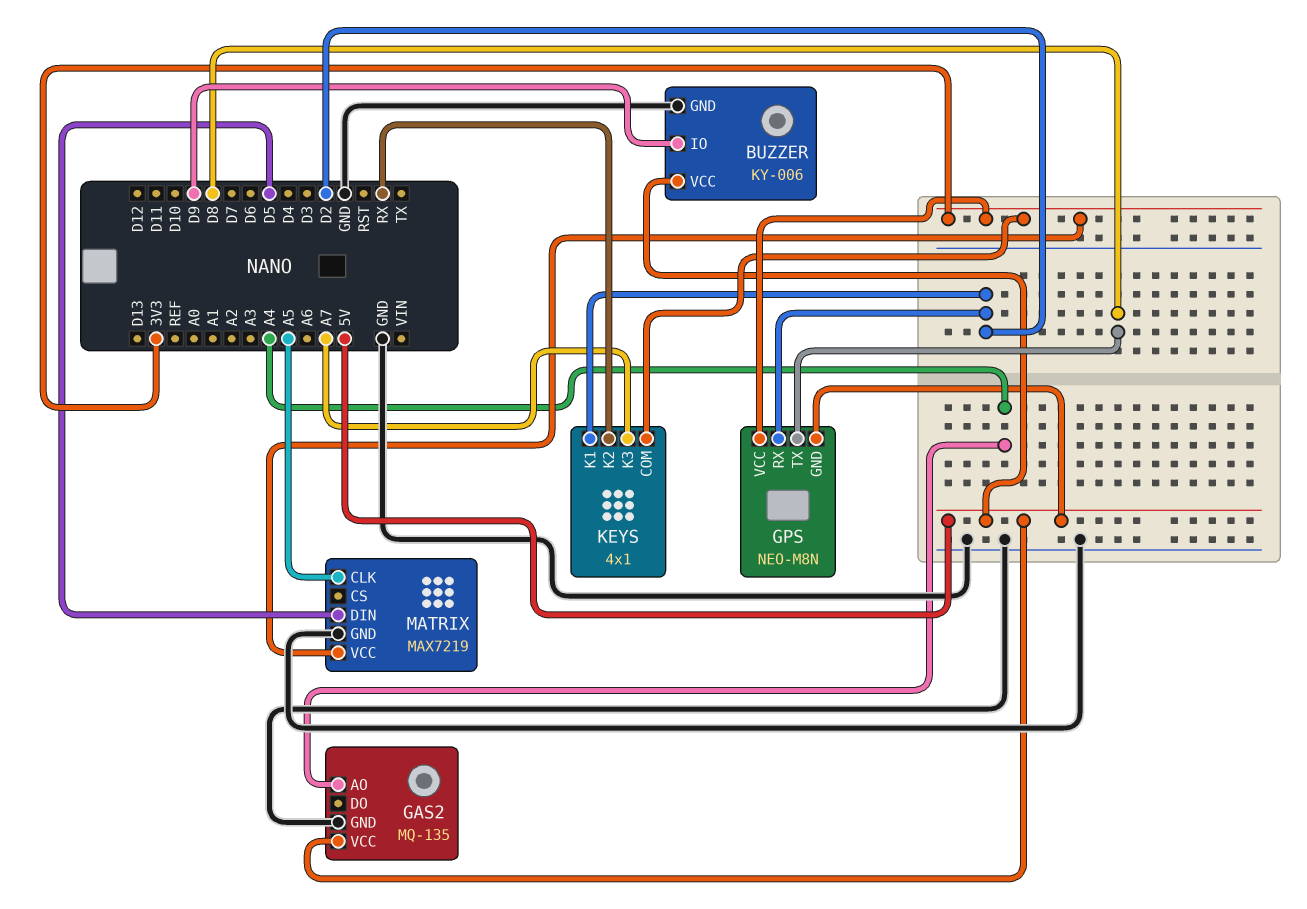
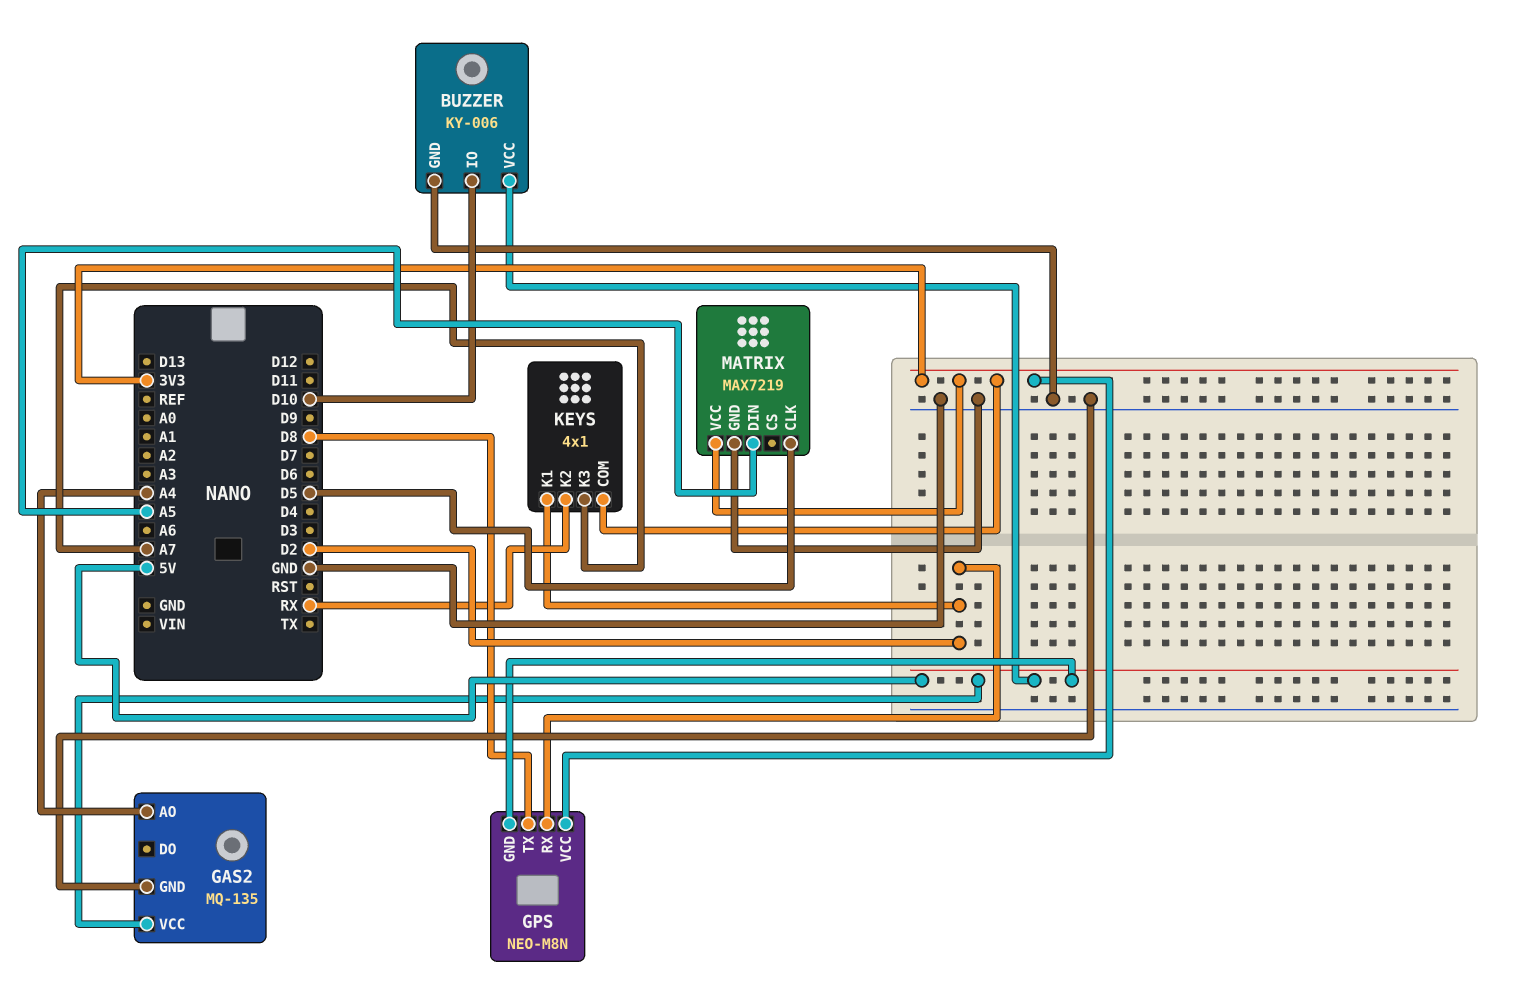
BUZZER pin IO: D9 -> D10
MATRIX pin CLK: A5 -> D5
MATRIX pin DIN: D5 -> A5

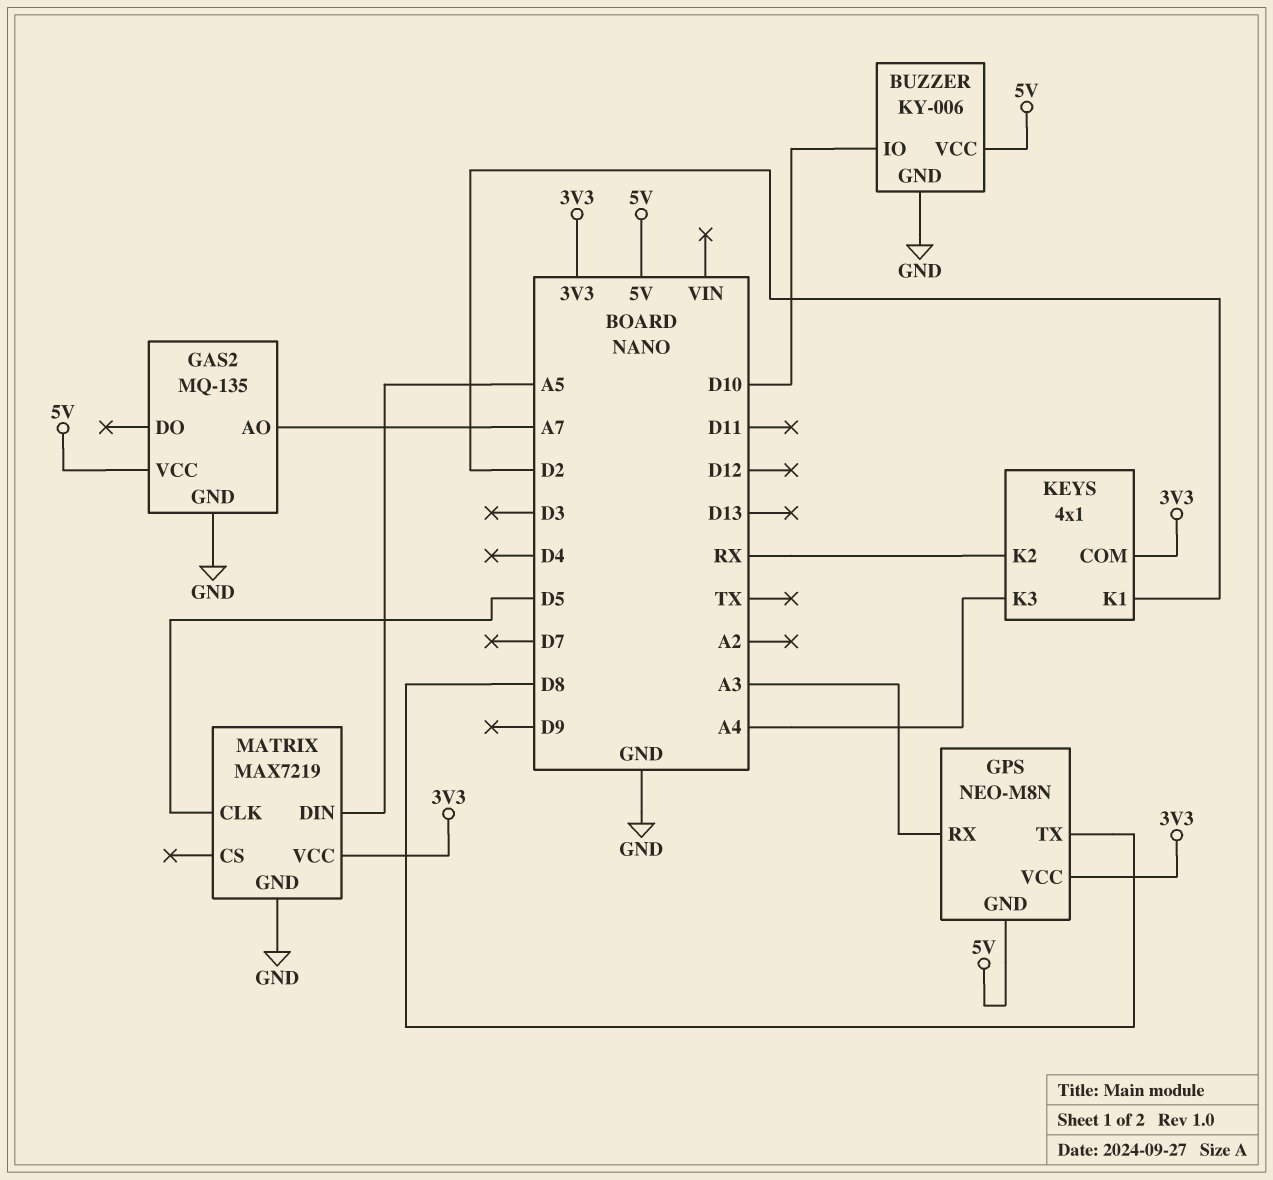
GAS2 pin AO: A4 -> A7
GPS pin RX: D2 -> A3
KEYS pin K3: A7 -> A4

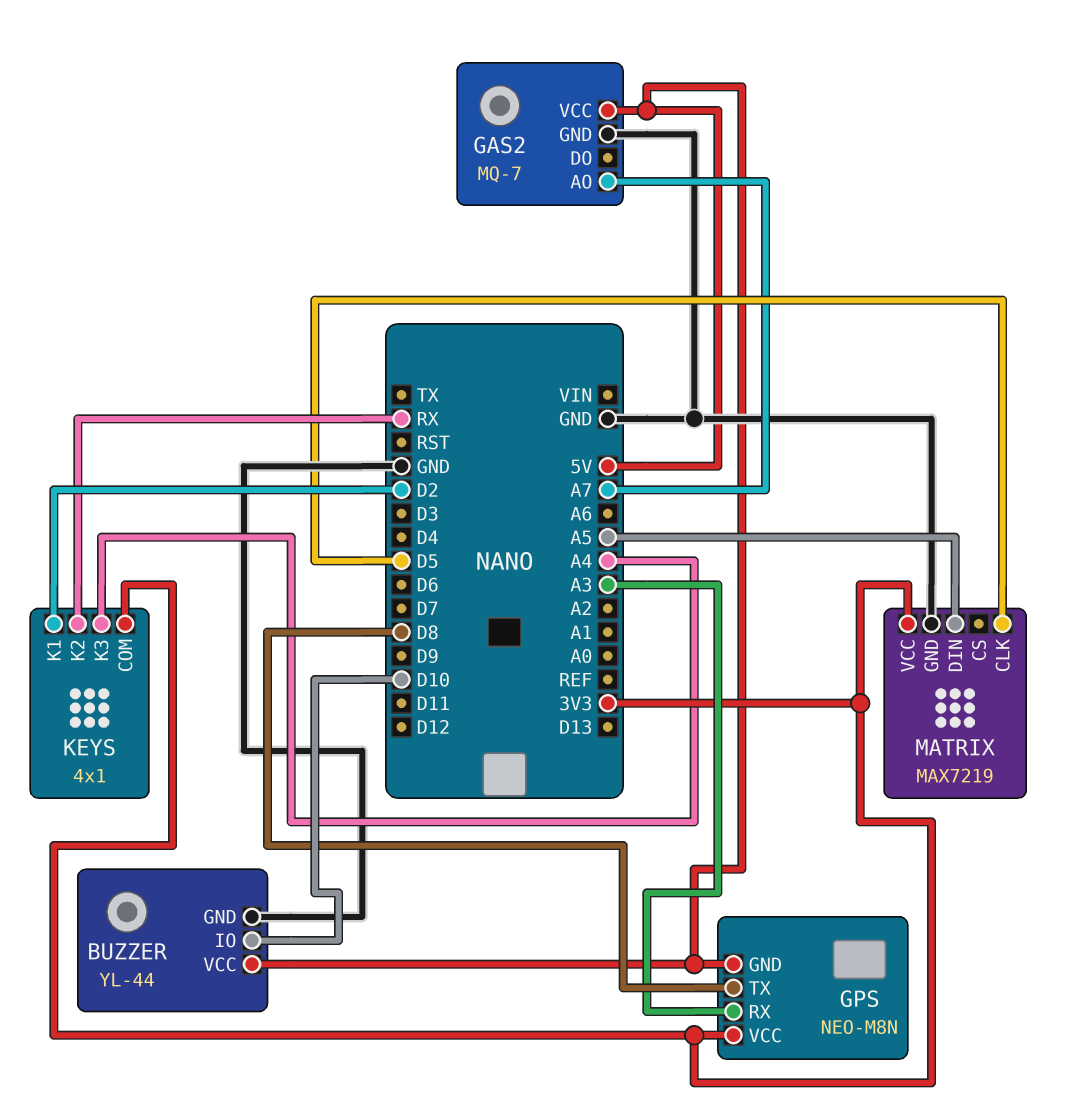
BUZZER: KY-006 -> YL-44
GAS2: MQ-135 -> MQ-7

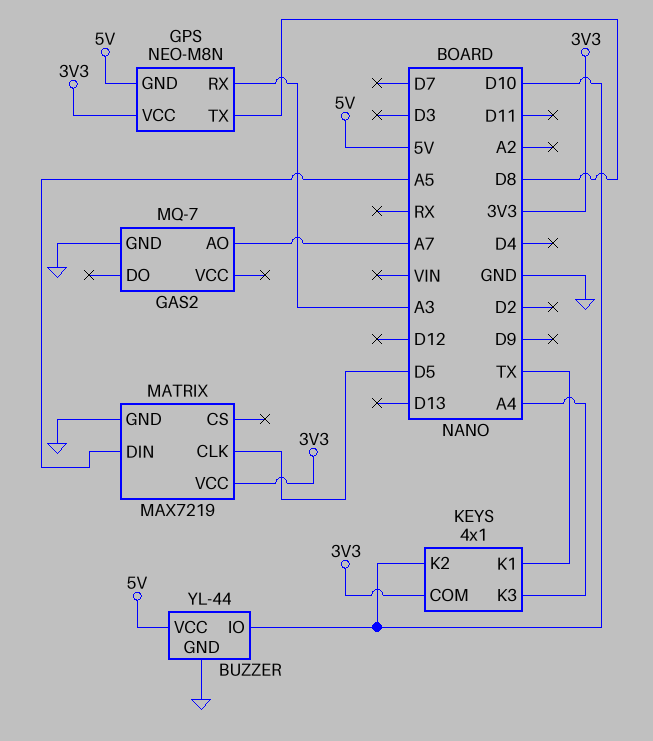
GAS2 pin VCC: 5V -> none
KEYS pin K1: D2 -> TX
KEYS pin K2: RX -> D10

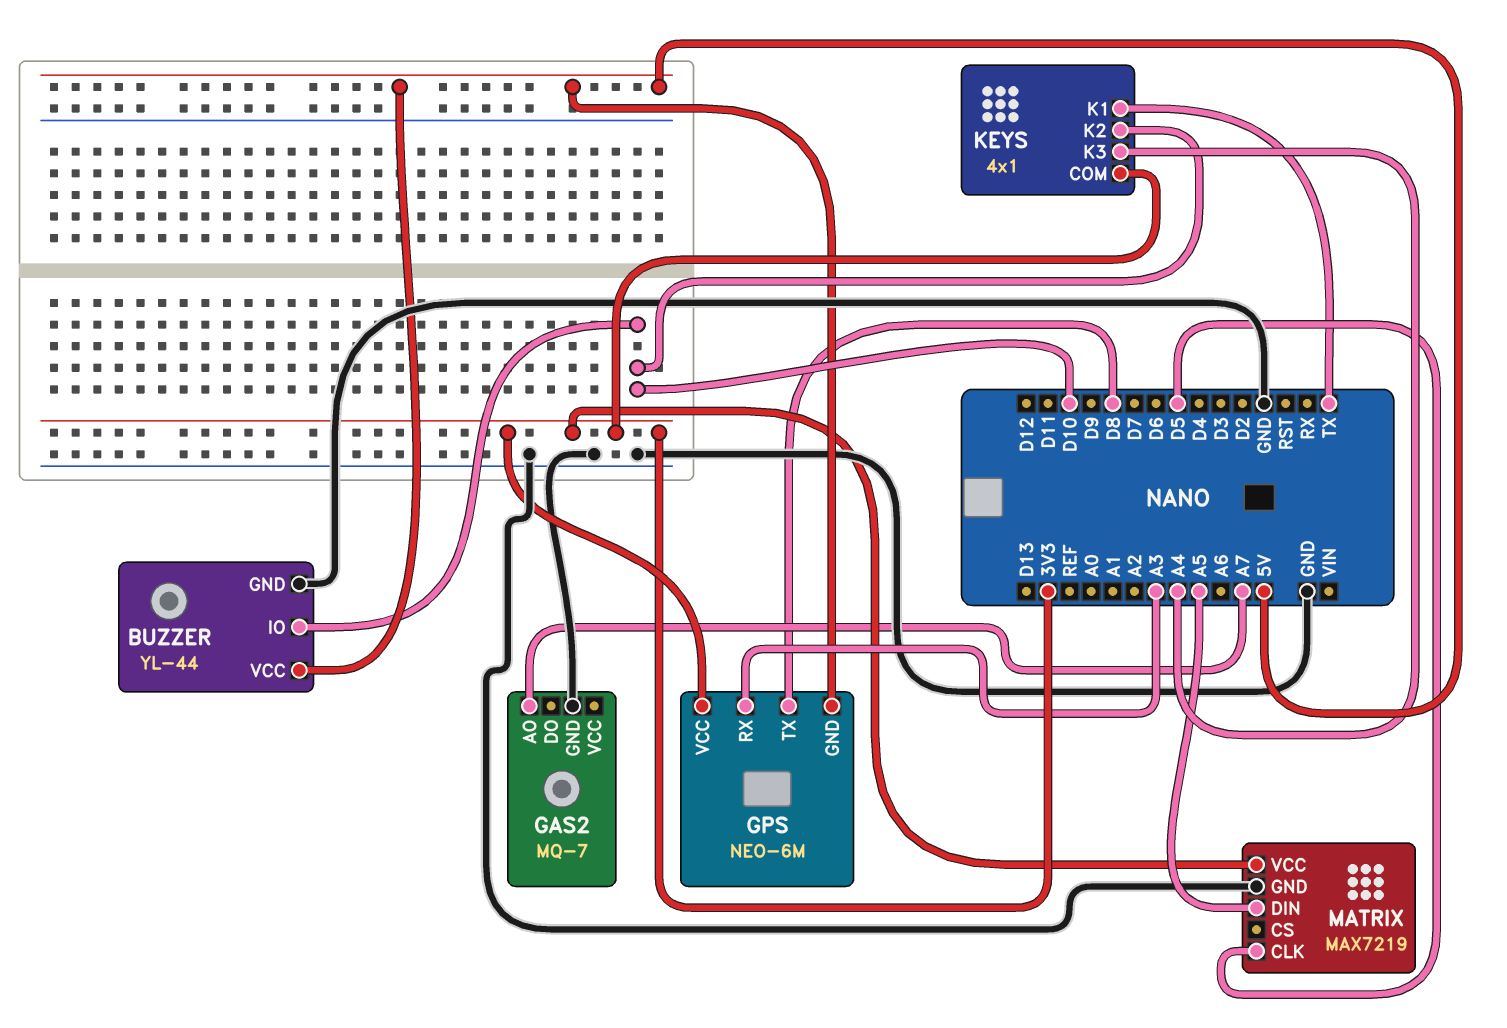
GPS: NEO-M8N -> NEO-6M

